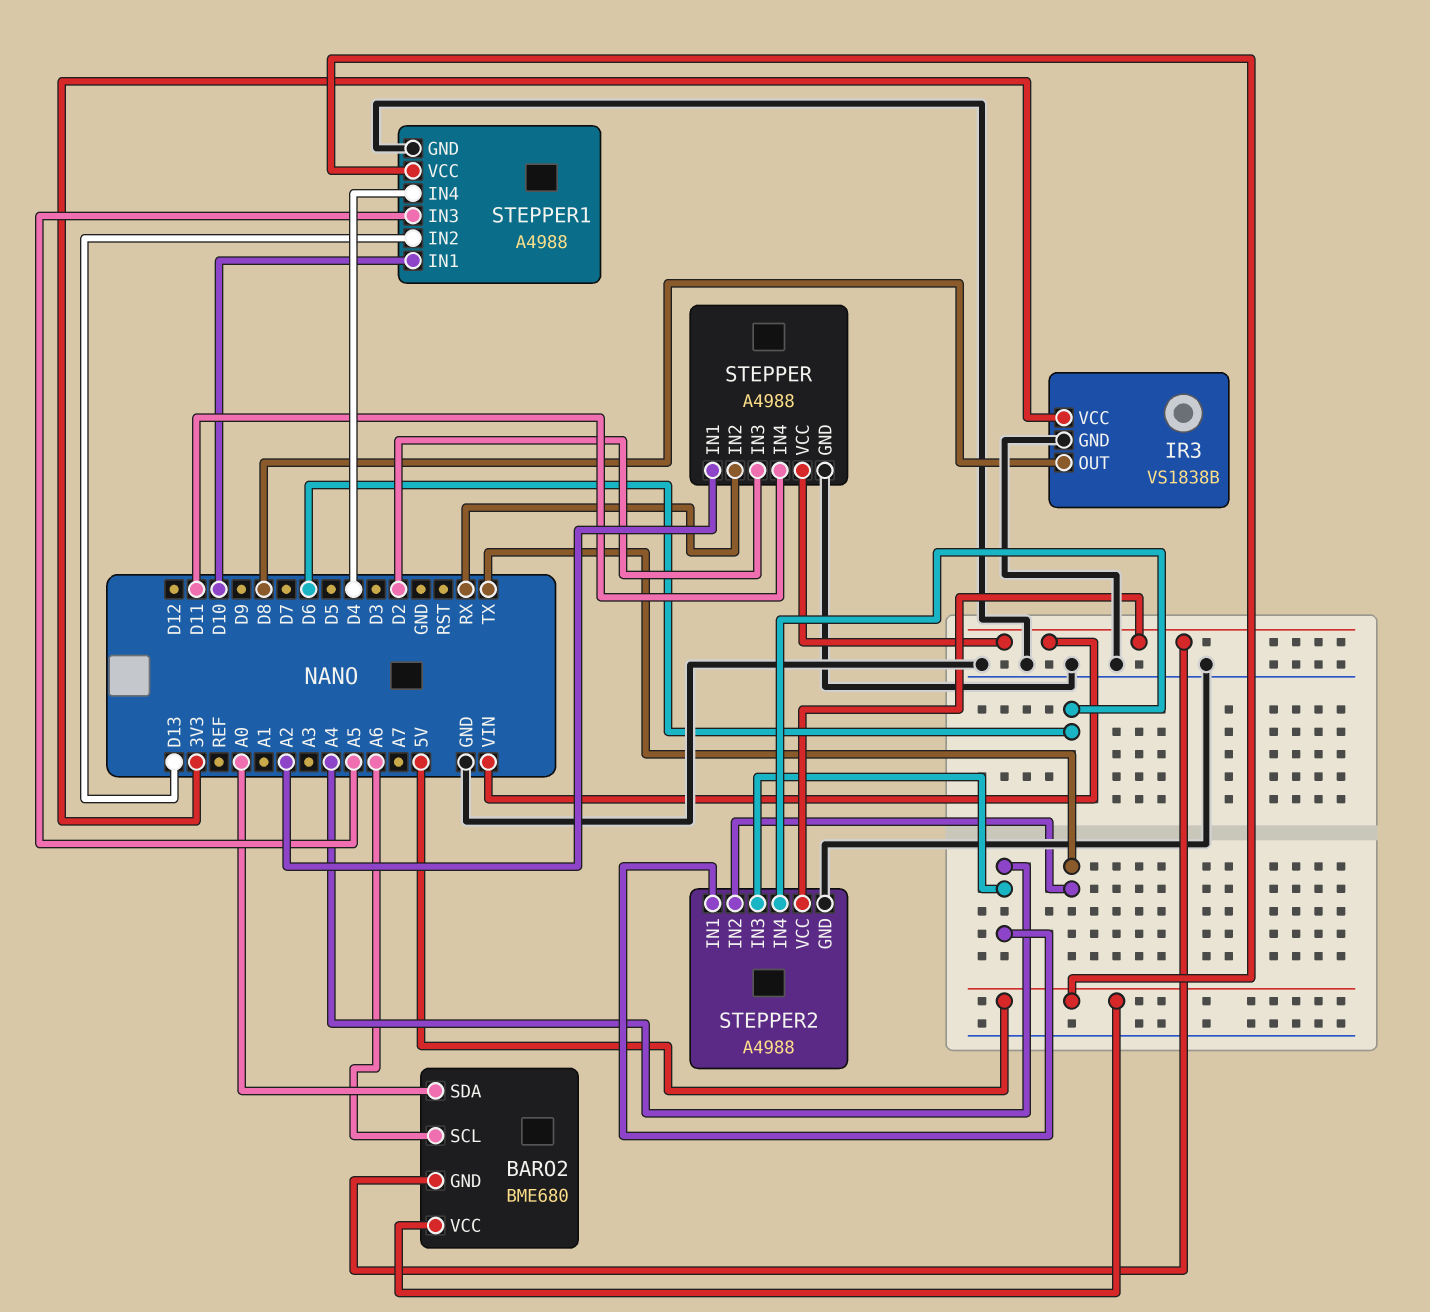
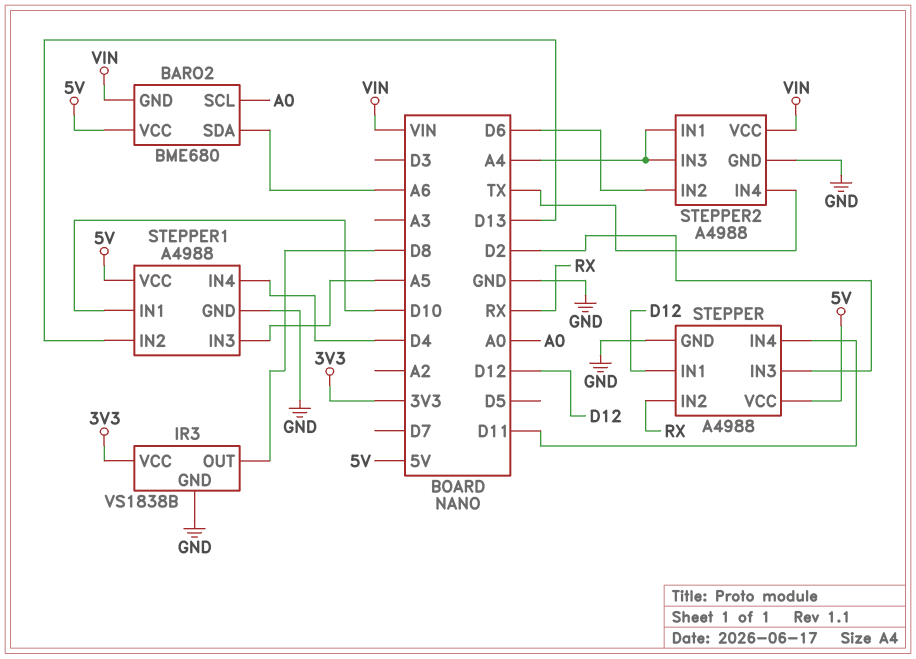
BARO2 pin SCL: A6 -> A0
BARO2 pin SDA: A0 -> A6
STEPPER pin IN1: A2 -> D12
STEPPER pin VCC: VIN -> 5V
STEPPER2 pin IN2: TX -> D6
STEPPER2 pin IN4: D6 -> TX

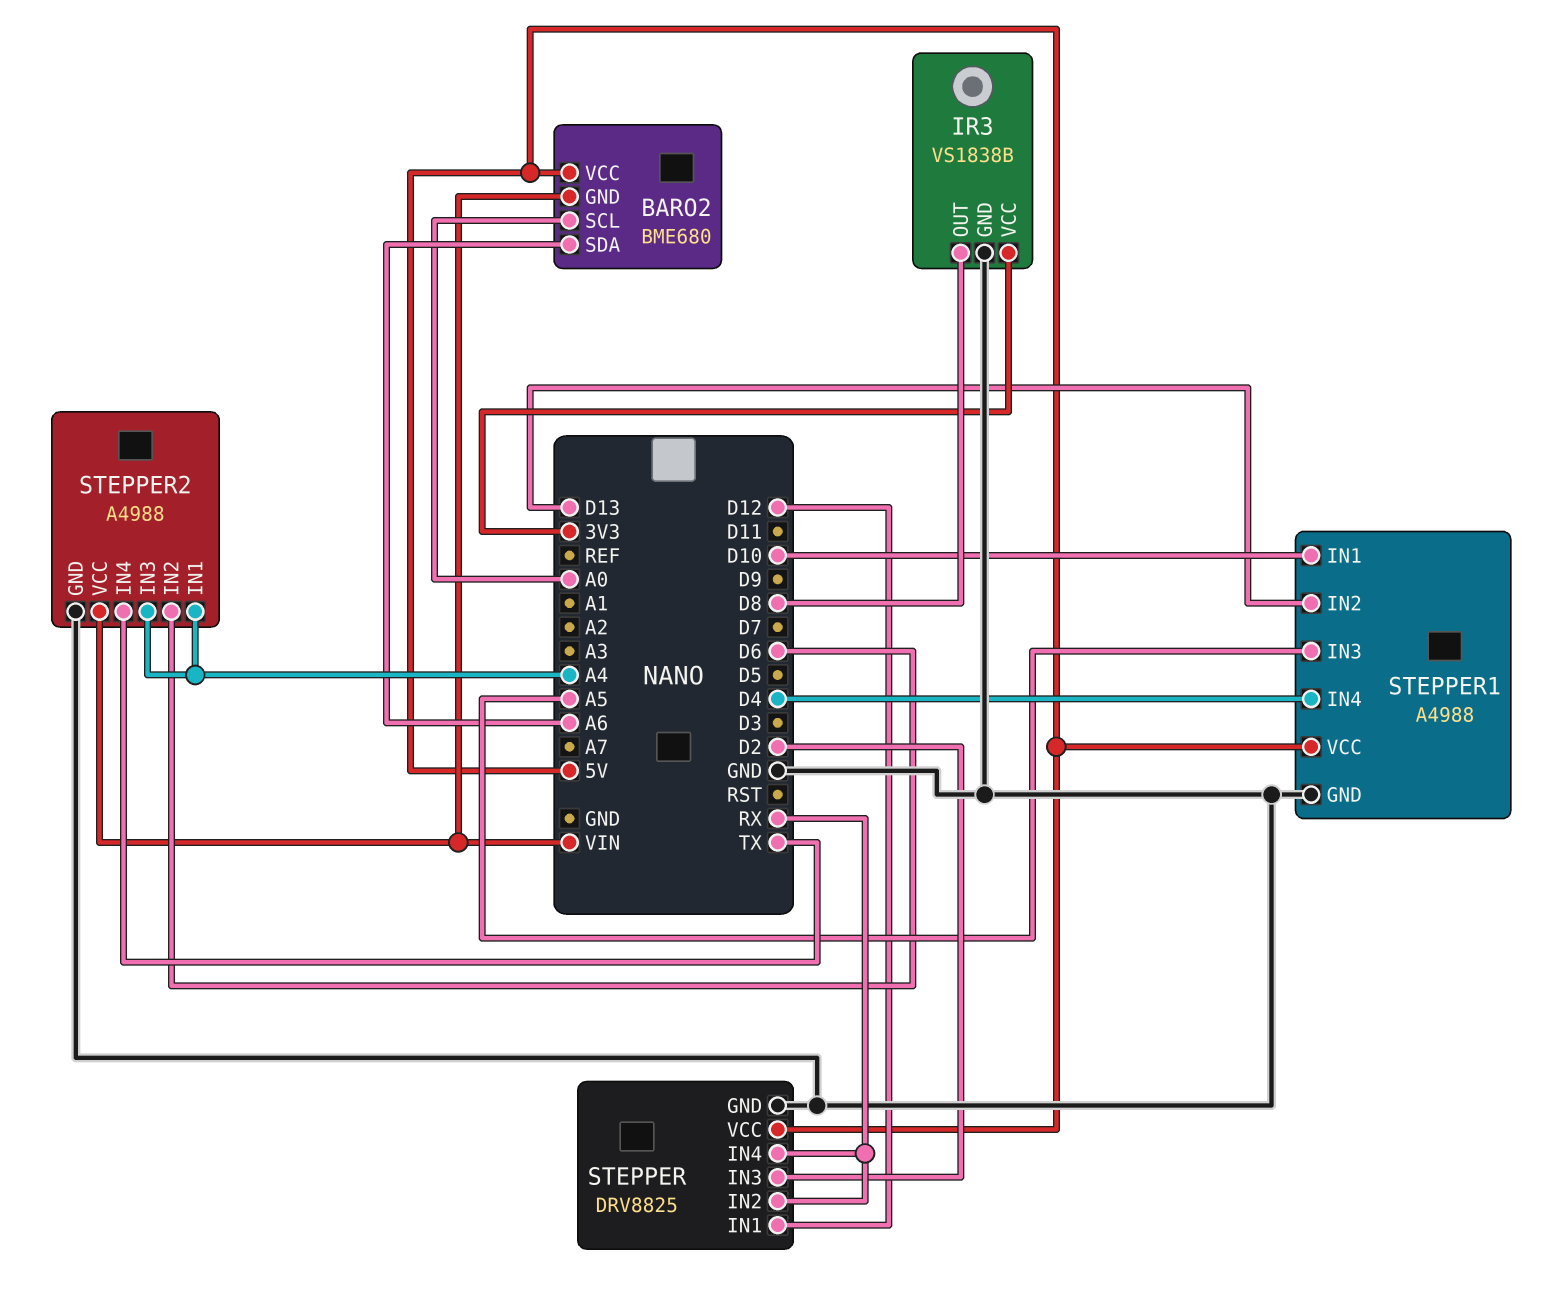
STEPPER: A4988 -> DRV8825
STEPPER pin IN4: D11 -> RX

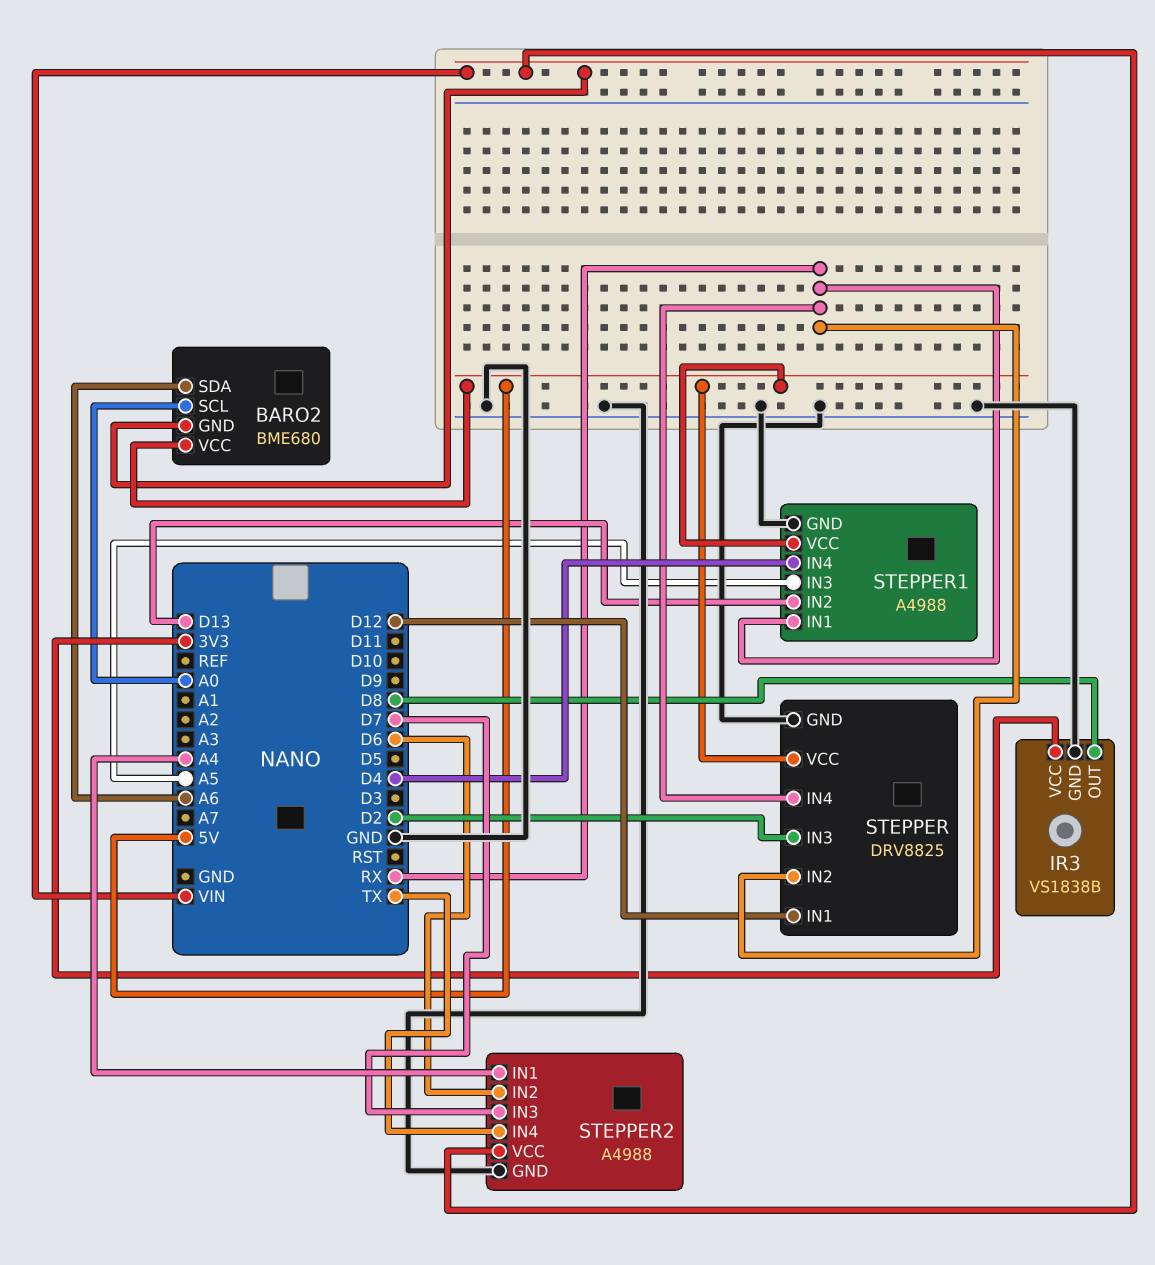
STEPPER1 pin IN1: D10 -> RX
STEPPER2 pin IN3: A4 -> D7

